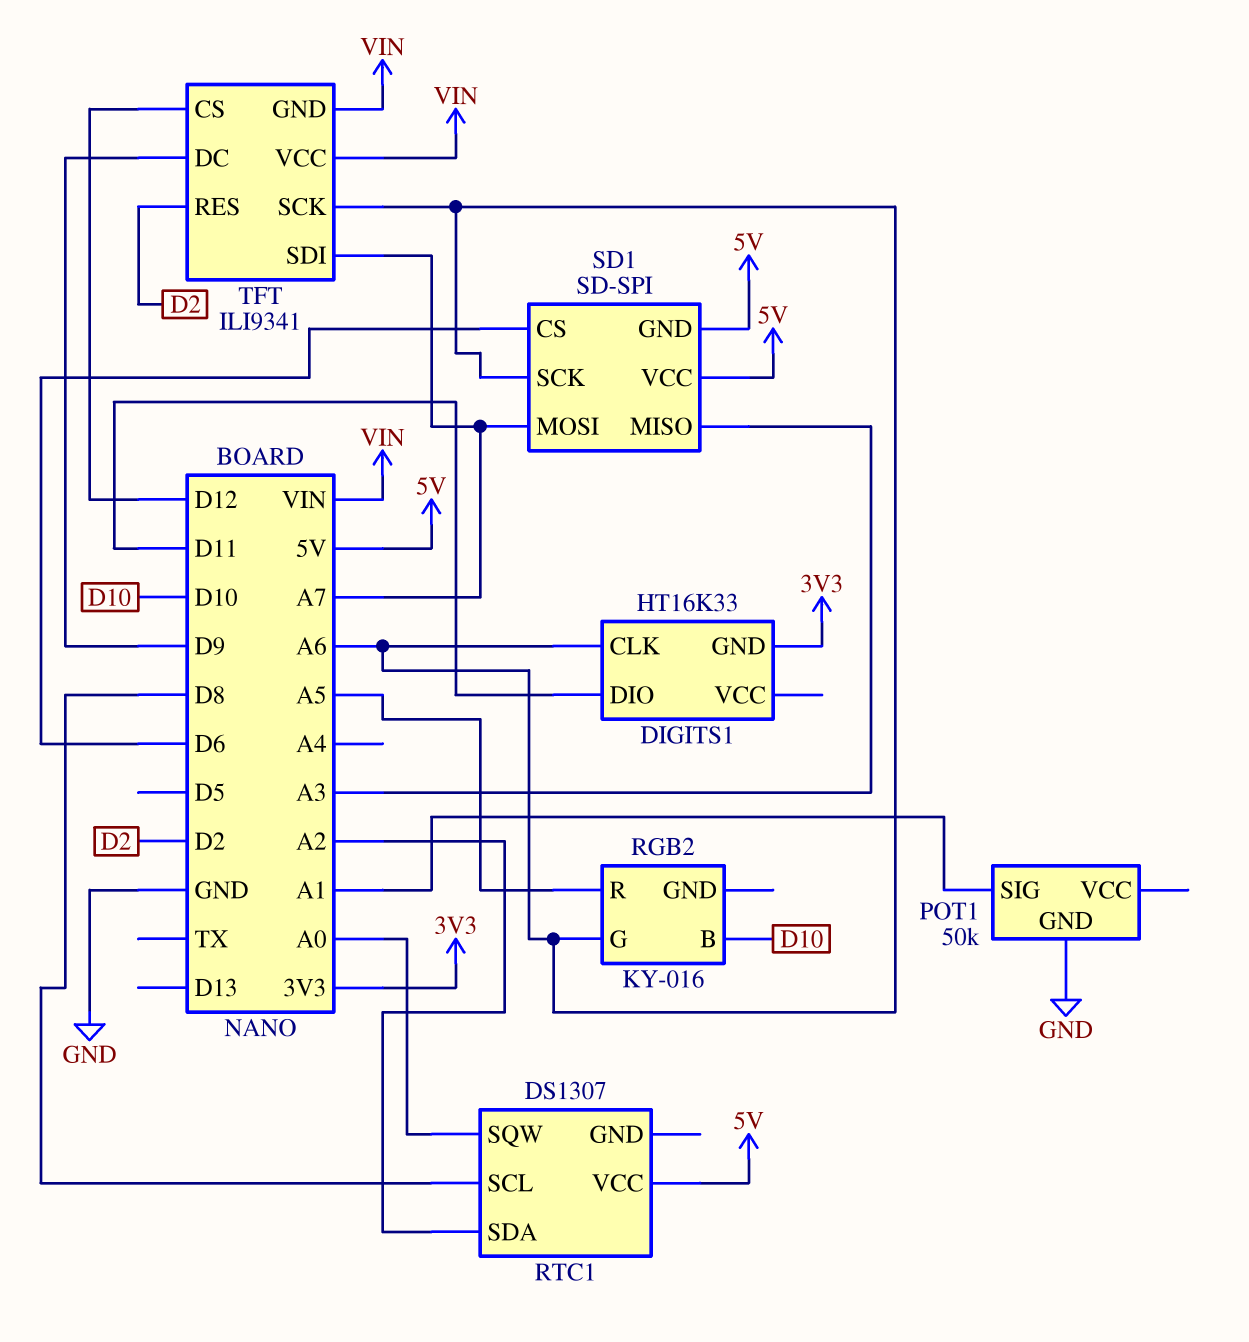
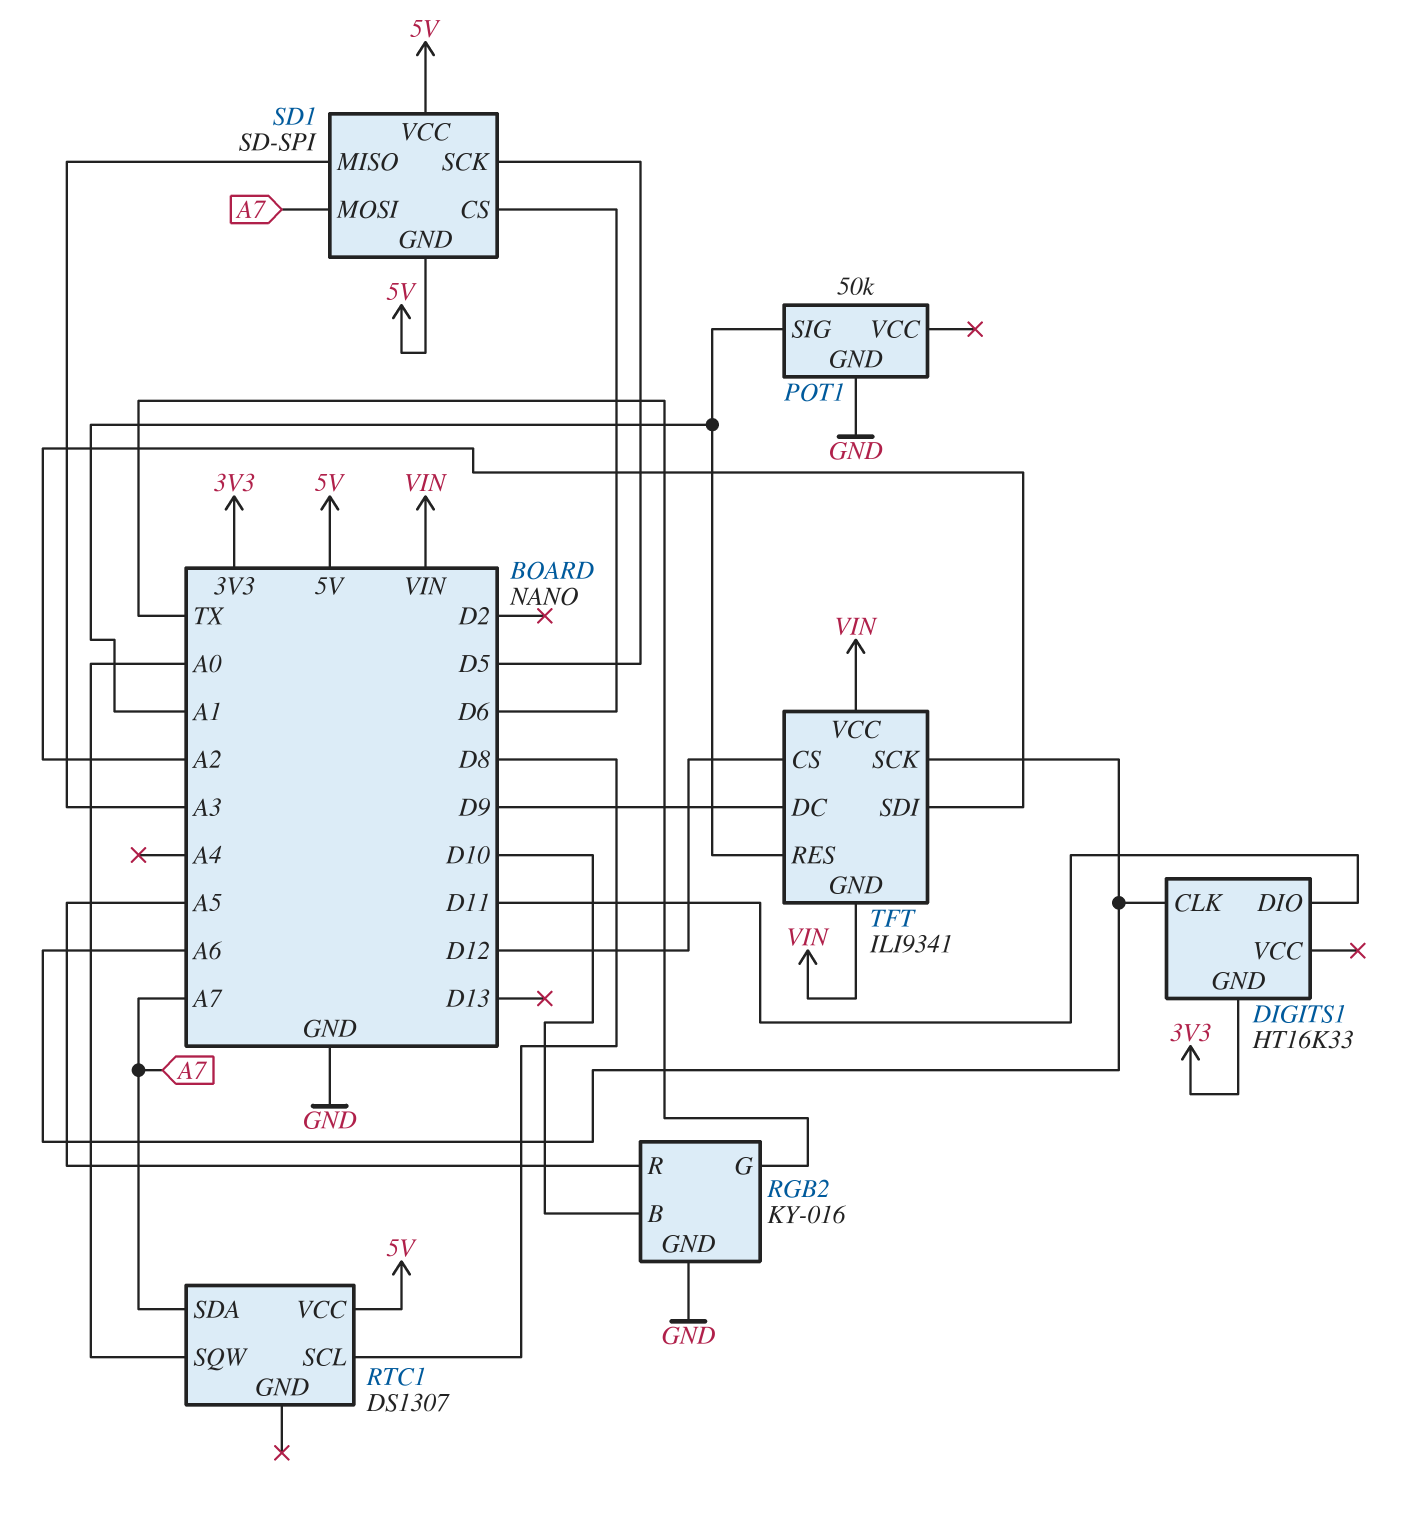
RGB2 pin G: A6 -> TX
RGB2 pin GND: none -> GND
RTC1 pin SDA: A2 -> A7
SD1 pin SCK: A6 -> D5
TFT pin RES: D2 -> A1
TFT pin SDI: A7 -> A2

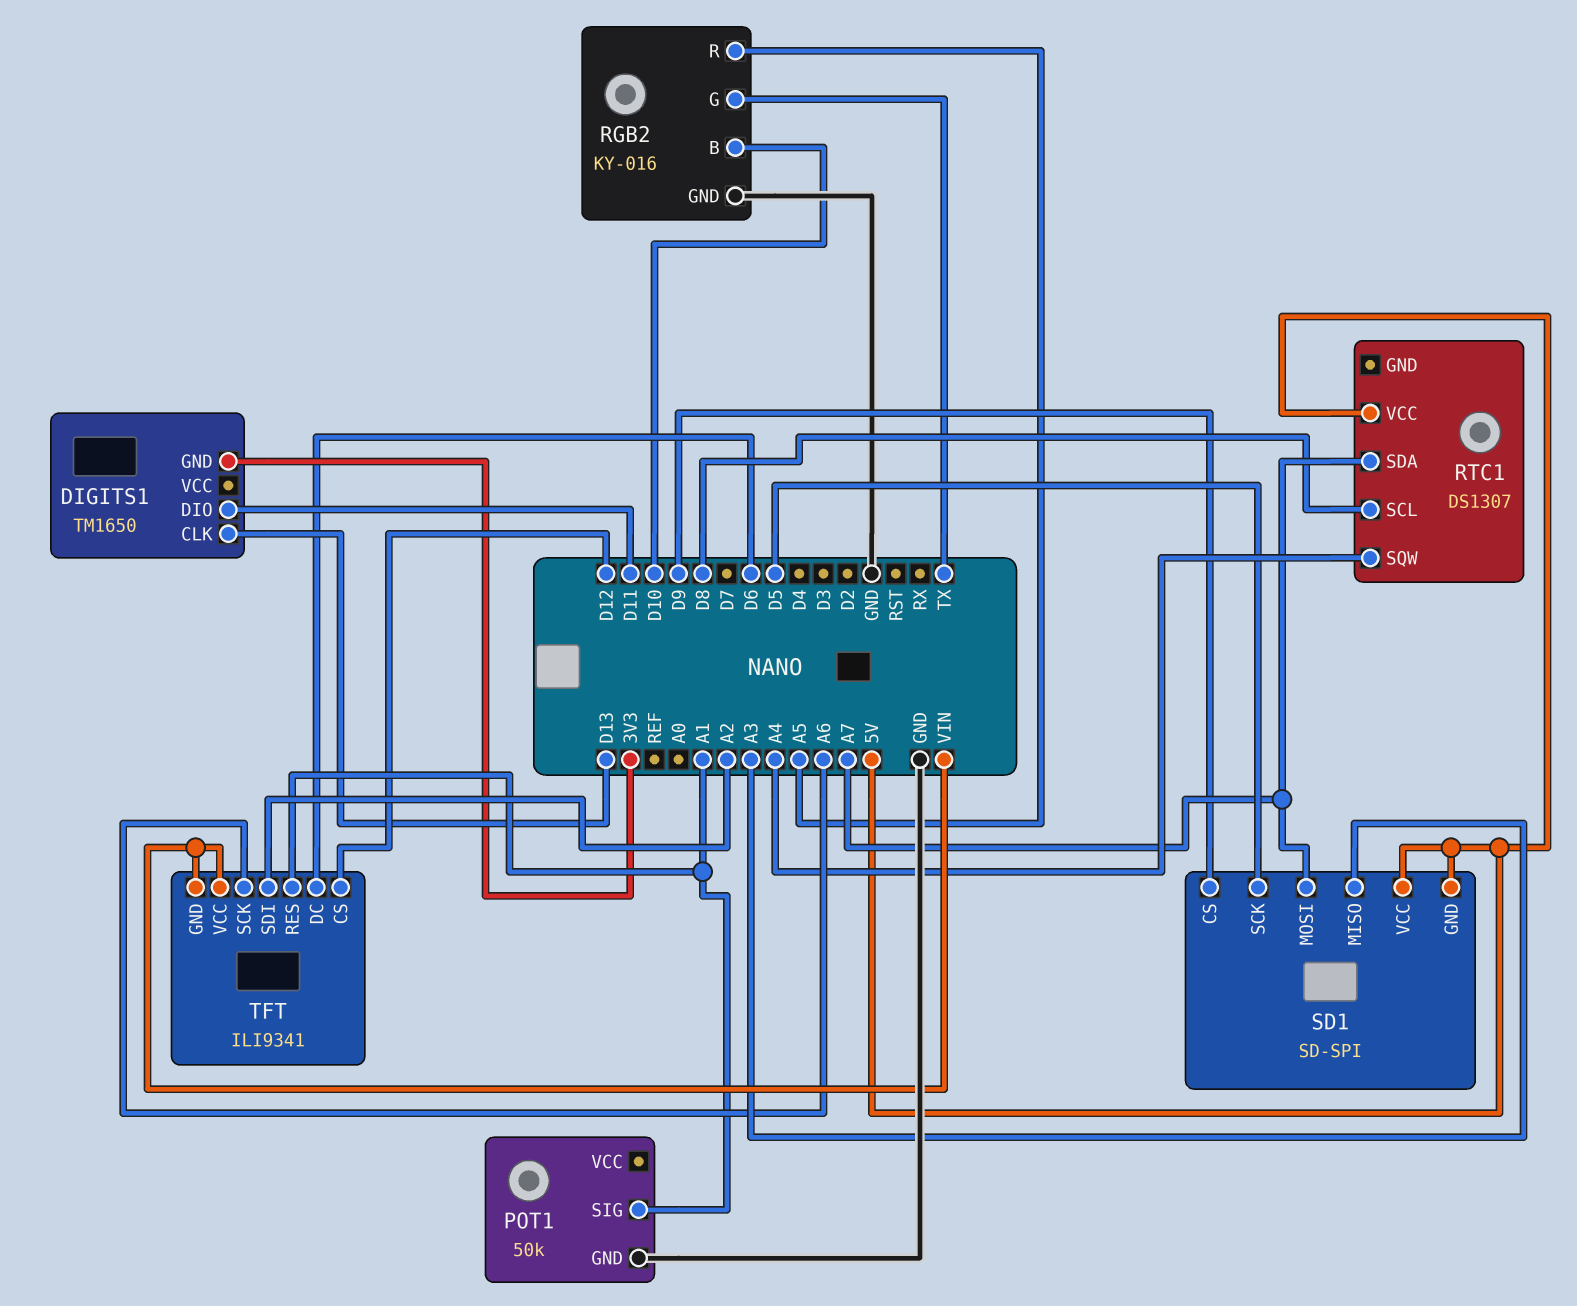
DIGITS1: HT16K33 -> TM1650
DIGITS1 pin CLK: A6 -> D13
RTC1 pin SQW: A0 -> A4
SD1 pin CS: D6 -> D9
TFT pin DC: D9 -> D6

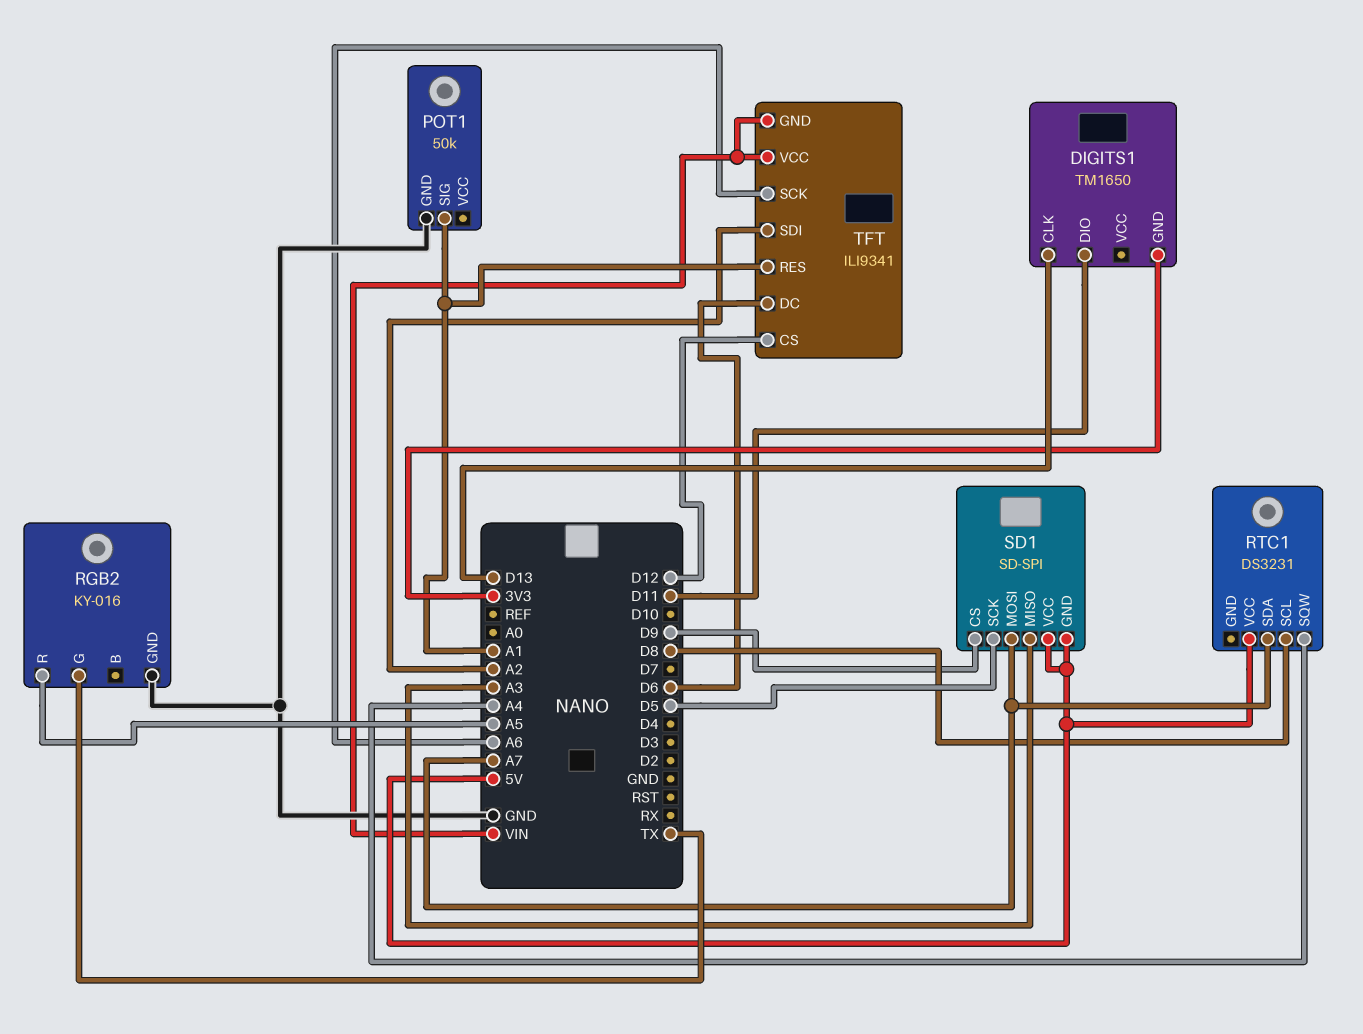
RGB2 pin B: D10 -> none
RTC1: DS1307 -> DS3231

